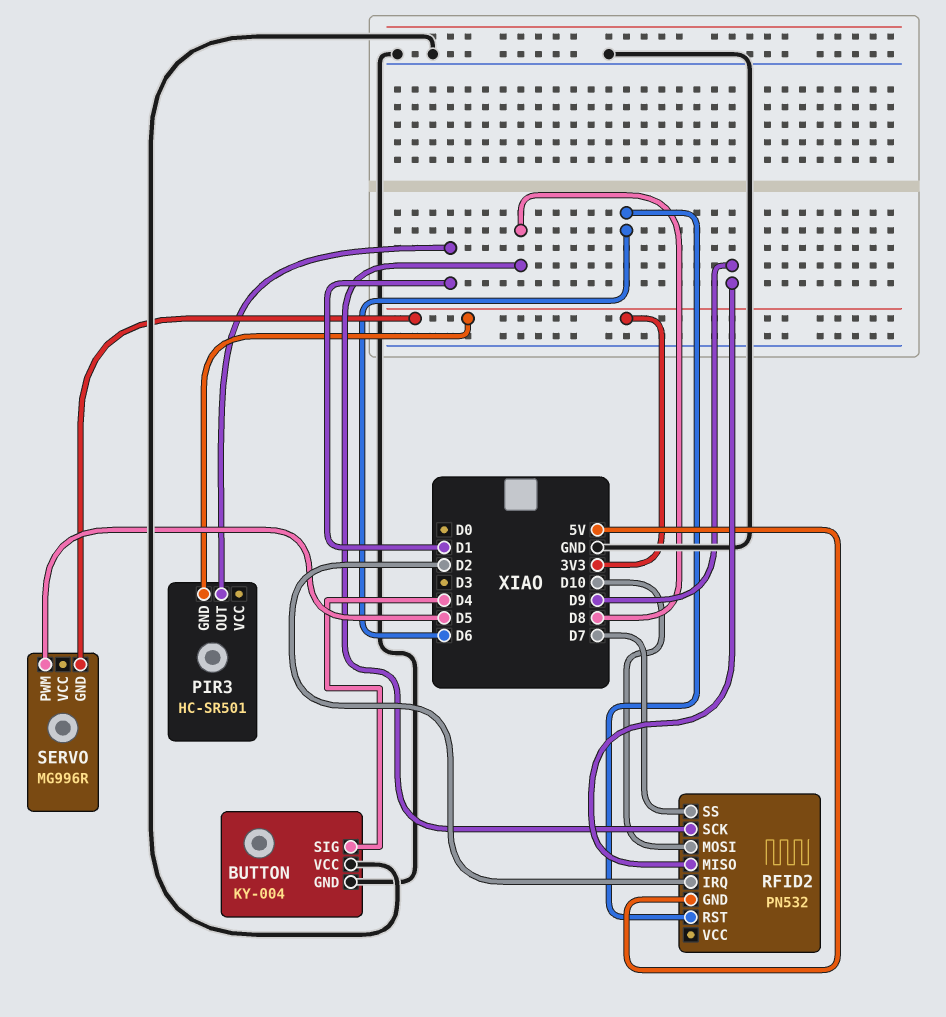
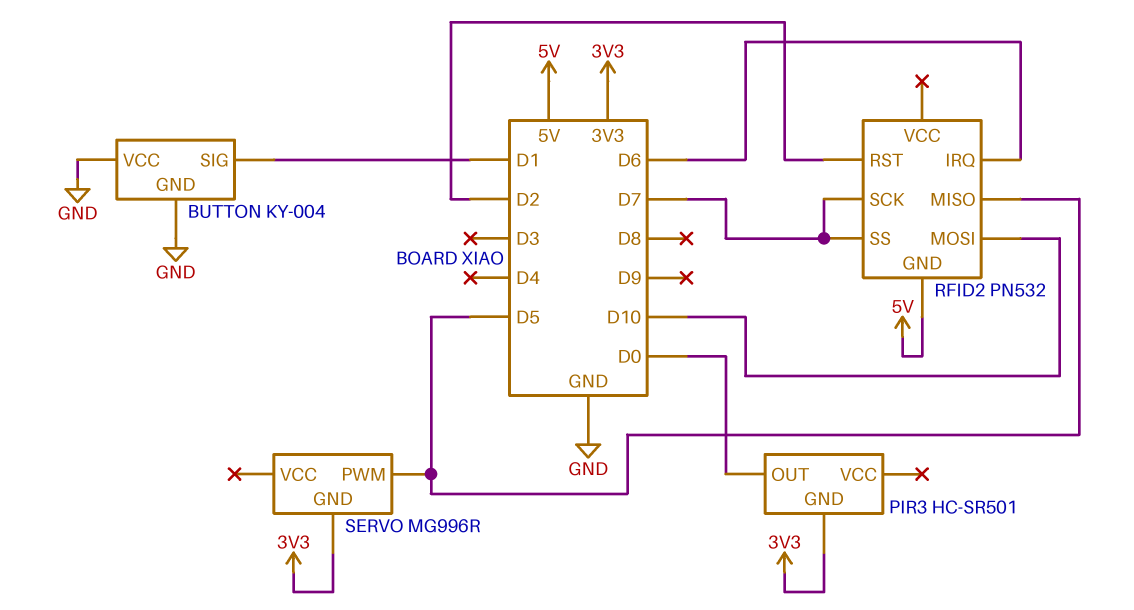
BUTTON pin SIG: D4 -> D1
PIR3 pin OUT: D1 -> D0
RFID2 pin IRQ: D2 -> D6
RFID2 pin MISO: D9 -> D5
RFID2 pin RST: D6 -> D2
RFID2 pin SCK: D8 -> D7

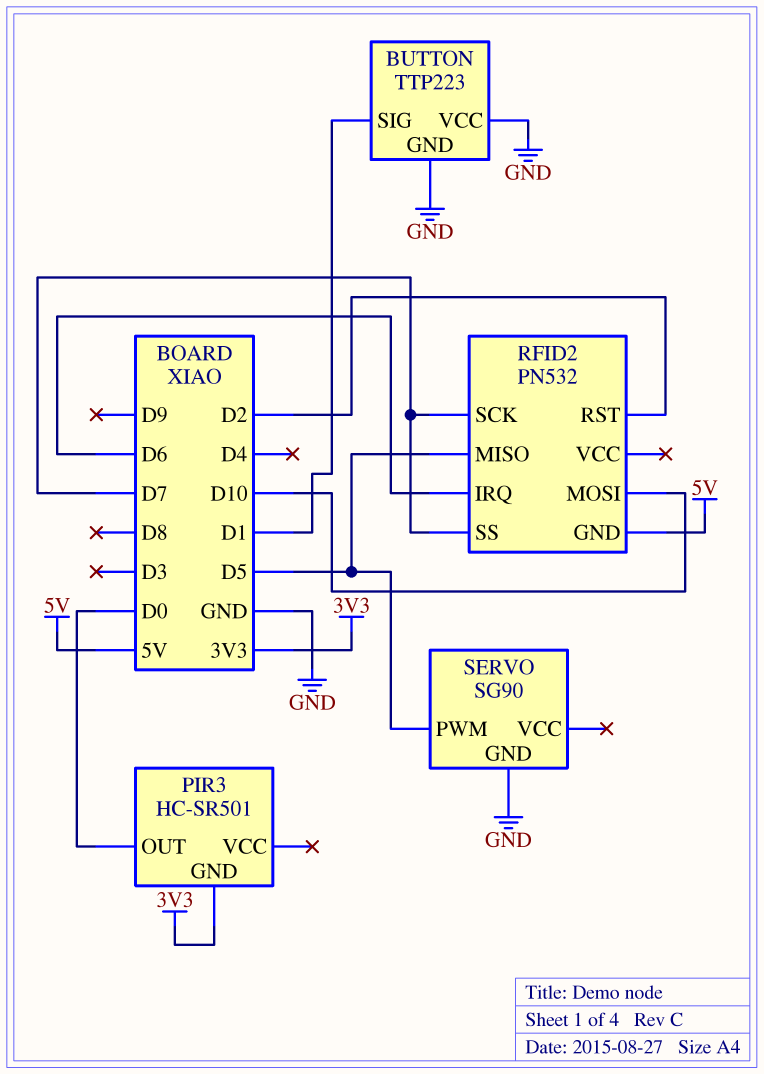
BUTTON: KY-004 -> TTP223
SERVO: MG996R -> SG90
SERVO pin GND: 3V3 -> GND

